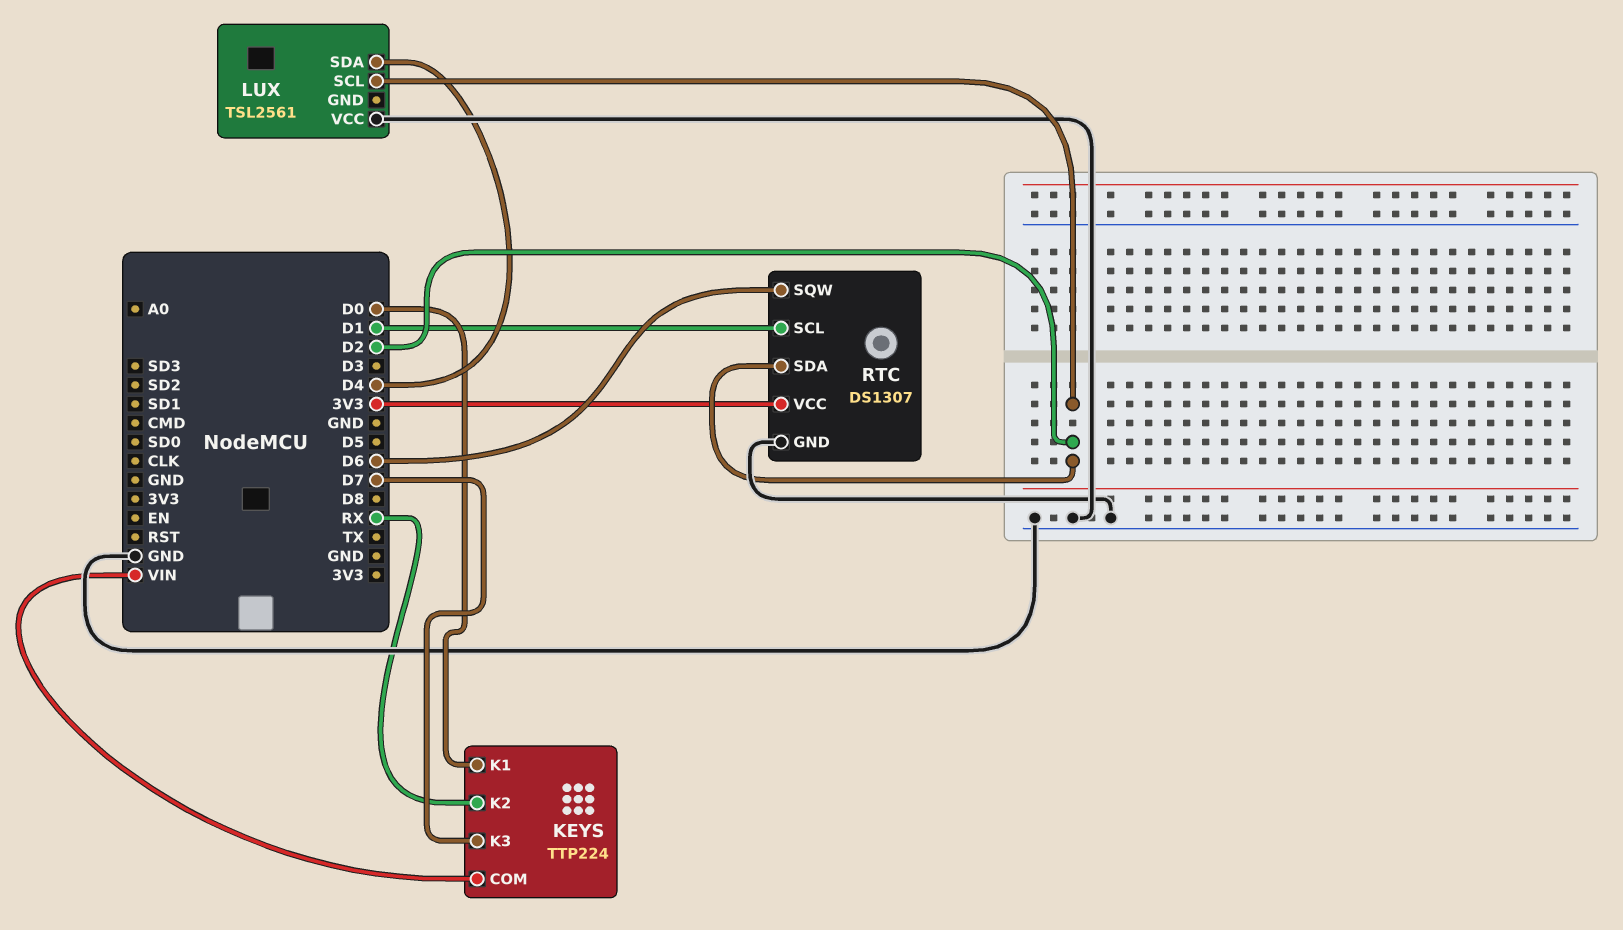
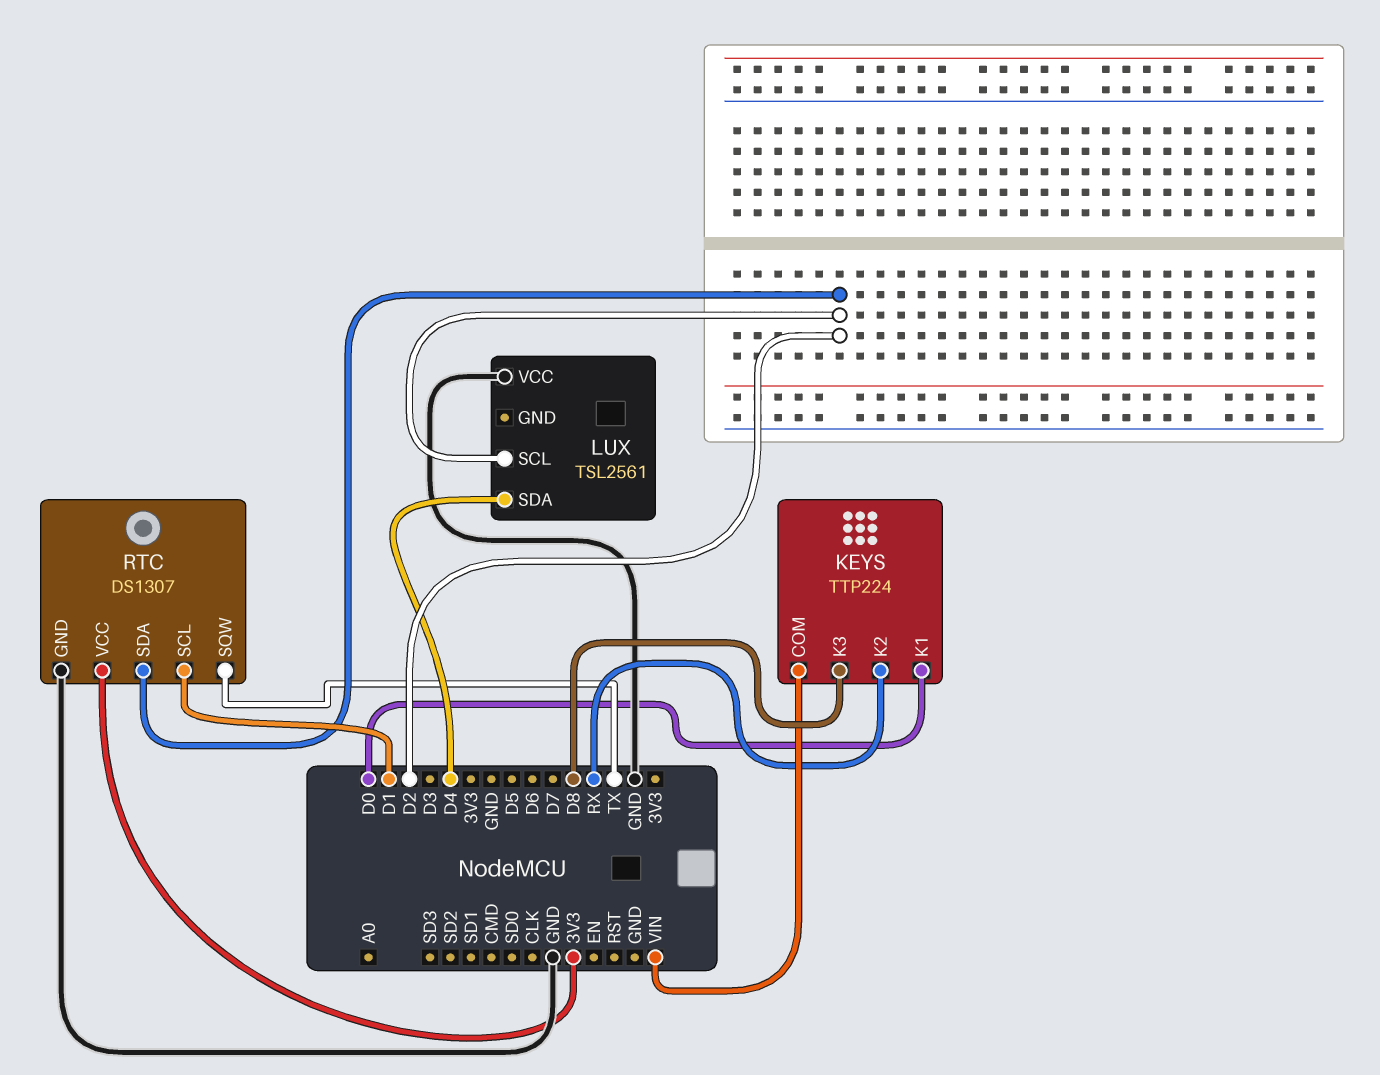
KEYS pin K3: D7 -> D8
RTC pin SQW: D6 -> TX

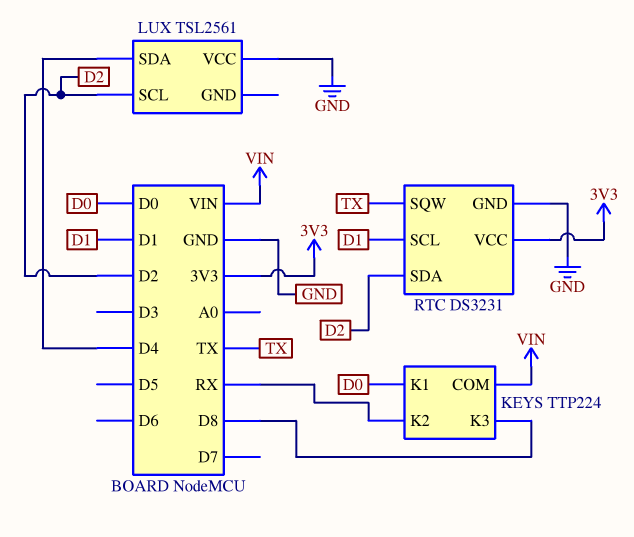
RTC: DS1307 -> DS3231

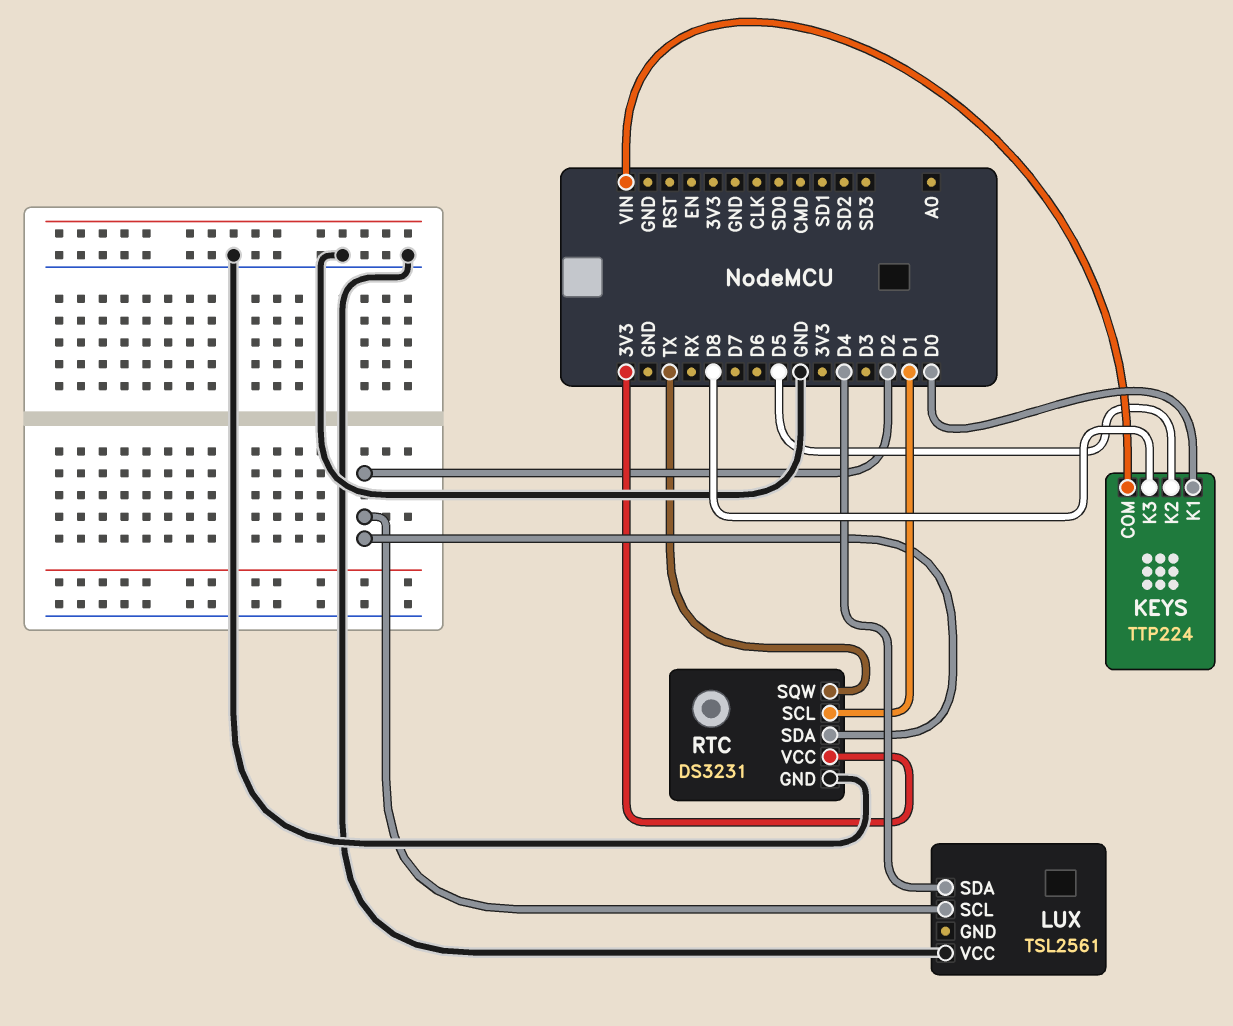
KEYS pin K2: RX -> D5

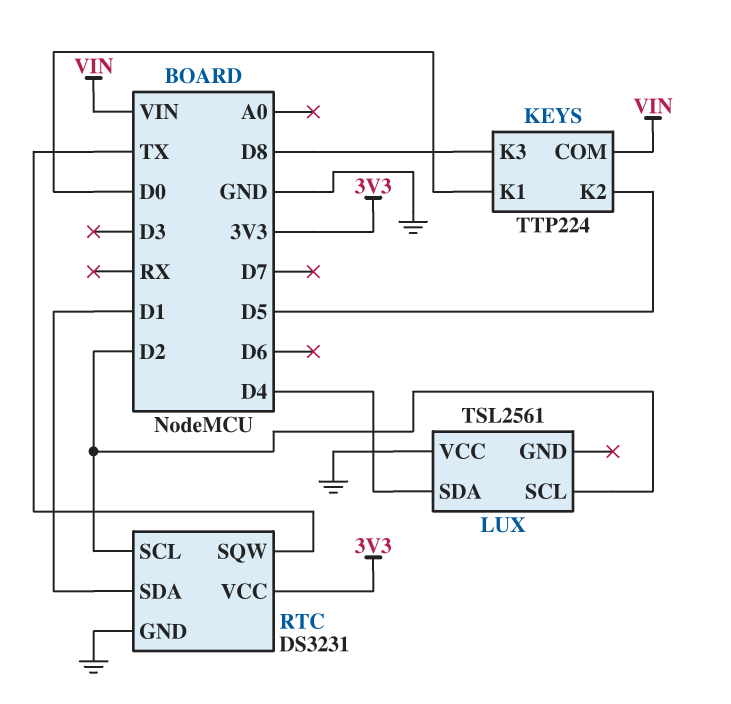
RTC pin SCL: D1 -> D2
RTC pin SDA: D2 -> D1

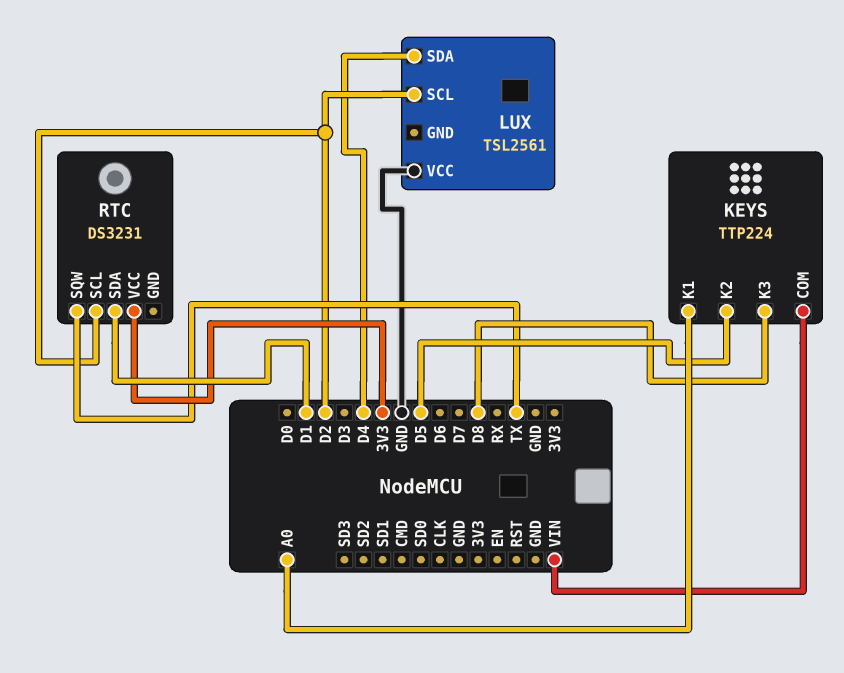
KEYS pin K1: D0 -> A0
RTC pin GND: GND -> none

